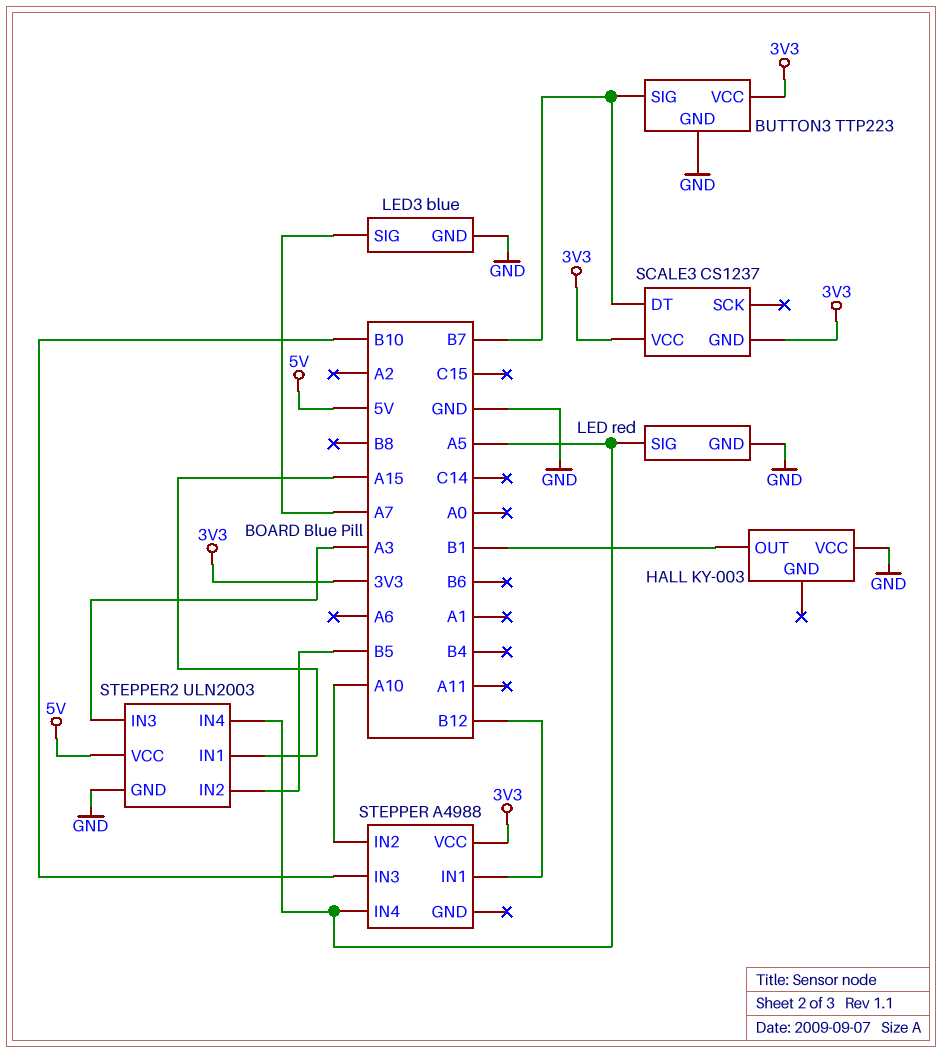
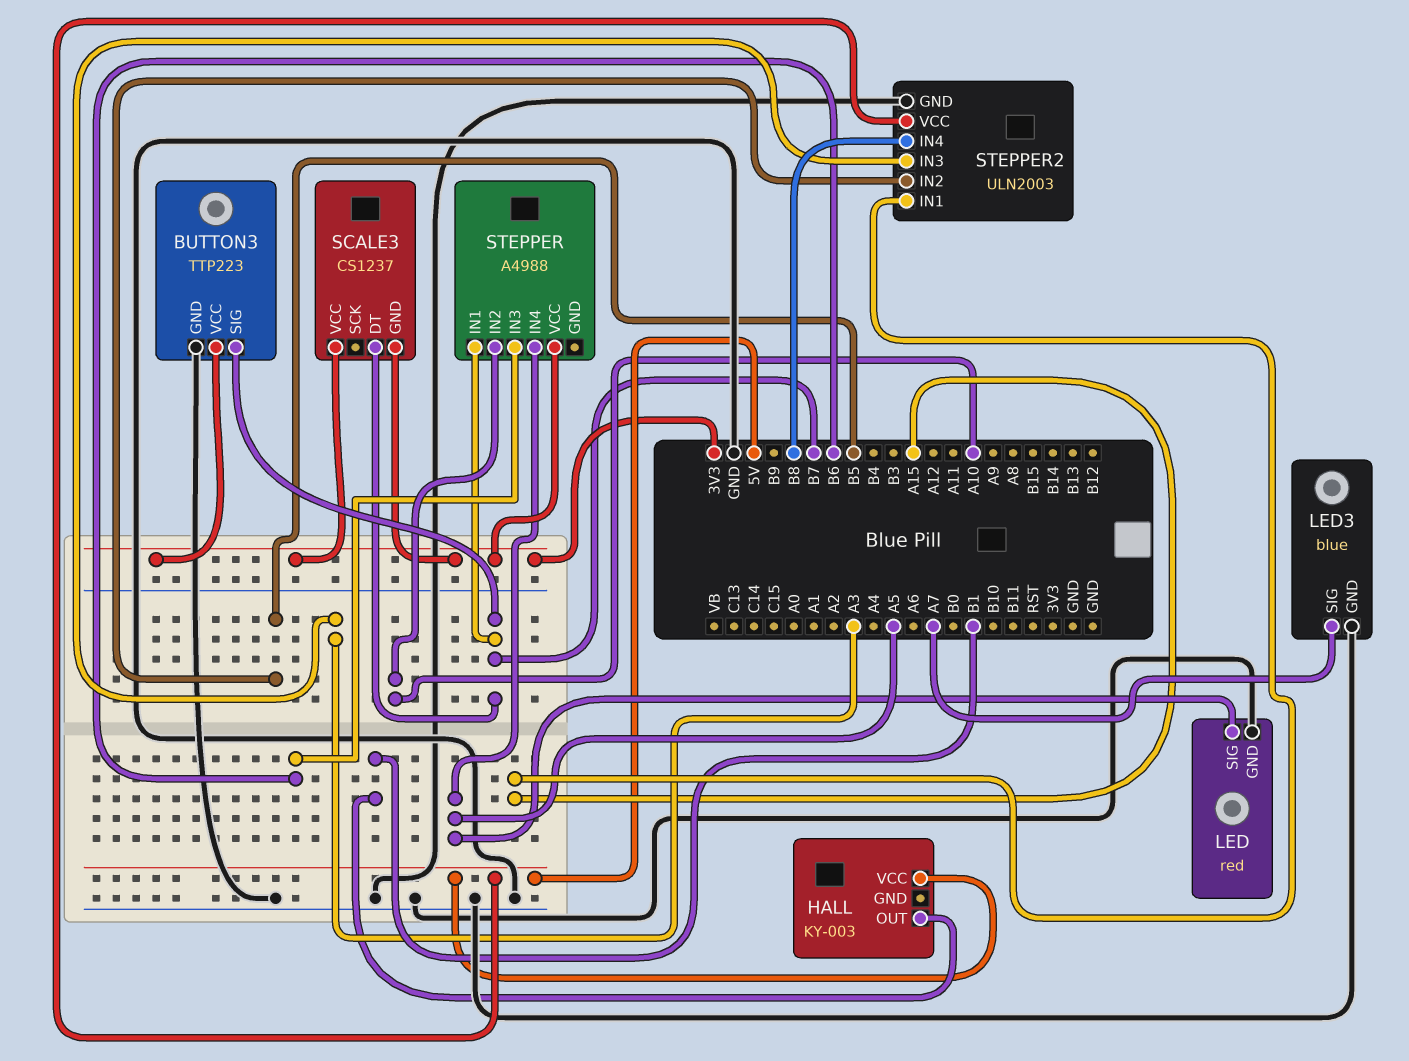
HALL pin VCC: GND -> 5V
STEPPER pin IN1: B12 -> B7
STEPPER pin IN3: B10 -> B6
STEPPER2 pin IN4: A5 -> B8

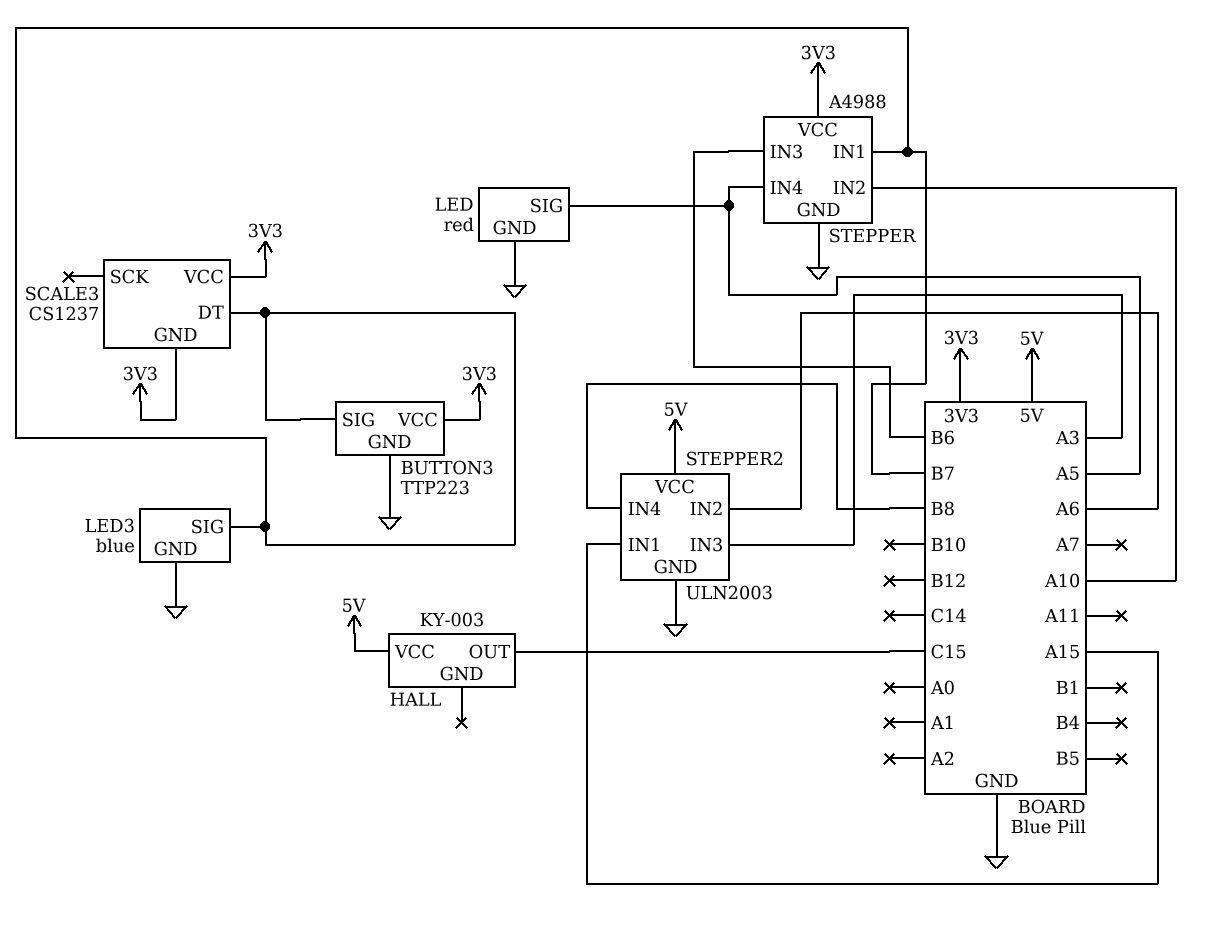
HALL pin OUT: B1 -> C15
LED3 pin SIG: A7 -> B7
STEPPER pin GND: none -> GND
STEPPER2 pin IN2: B5 -> A6

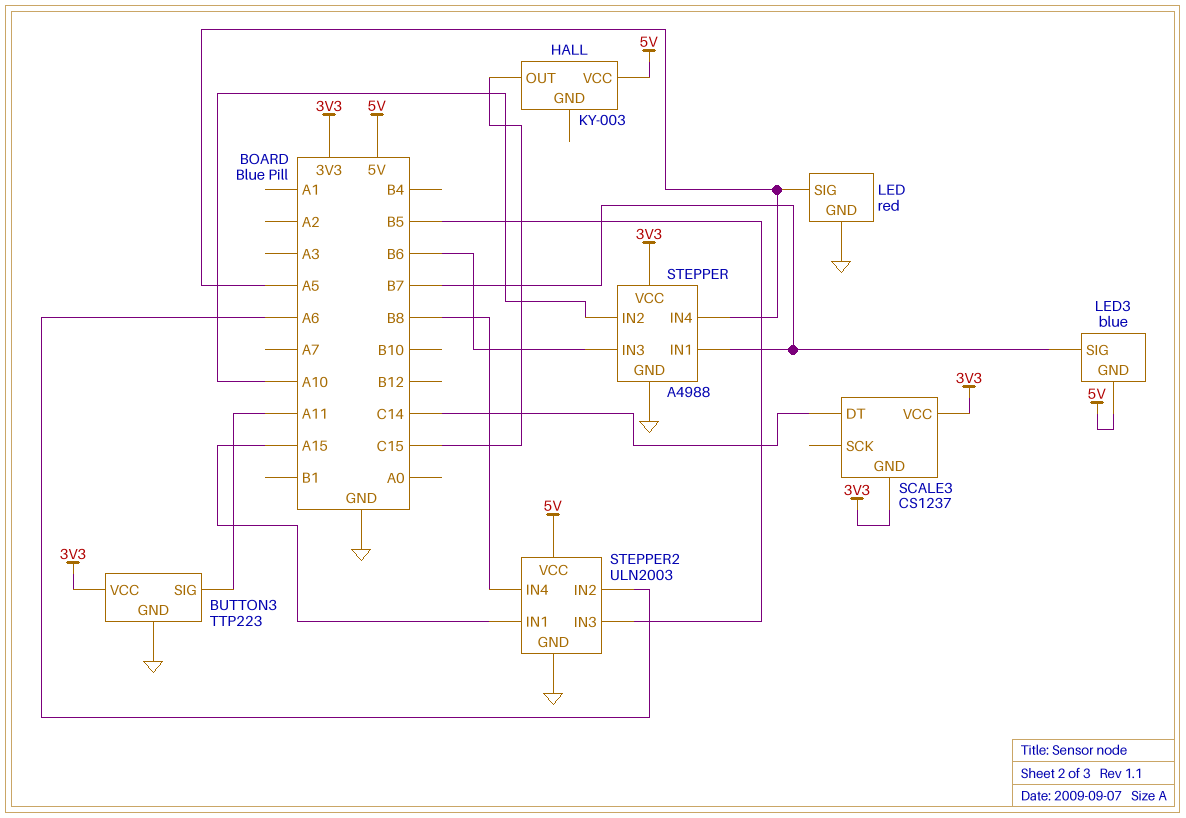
BUTTON3 pin SIG: B7 -> A11
LED3 pin GND: GND -> 5V
SCALE3 pin DT: B7 -> C14
STEPPER2 pin IN3: A3 -> B5

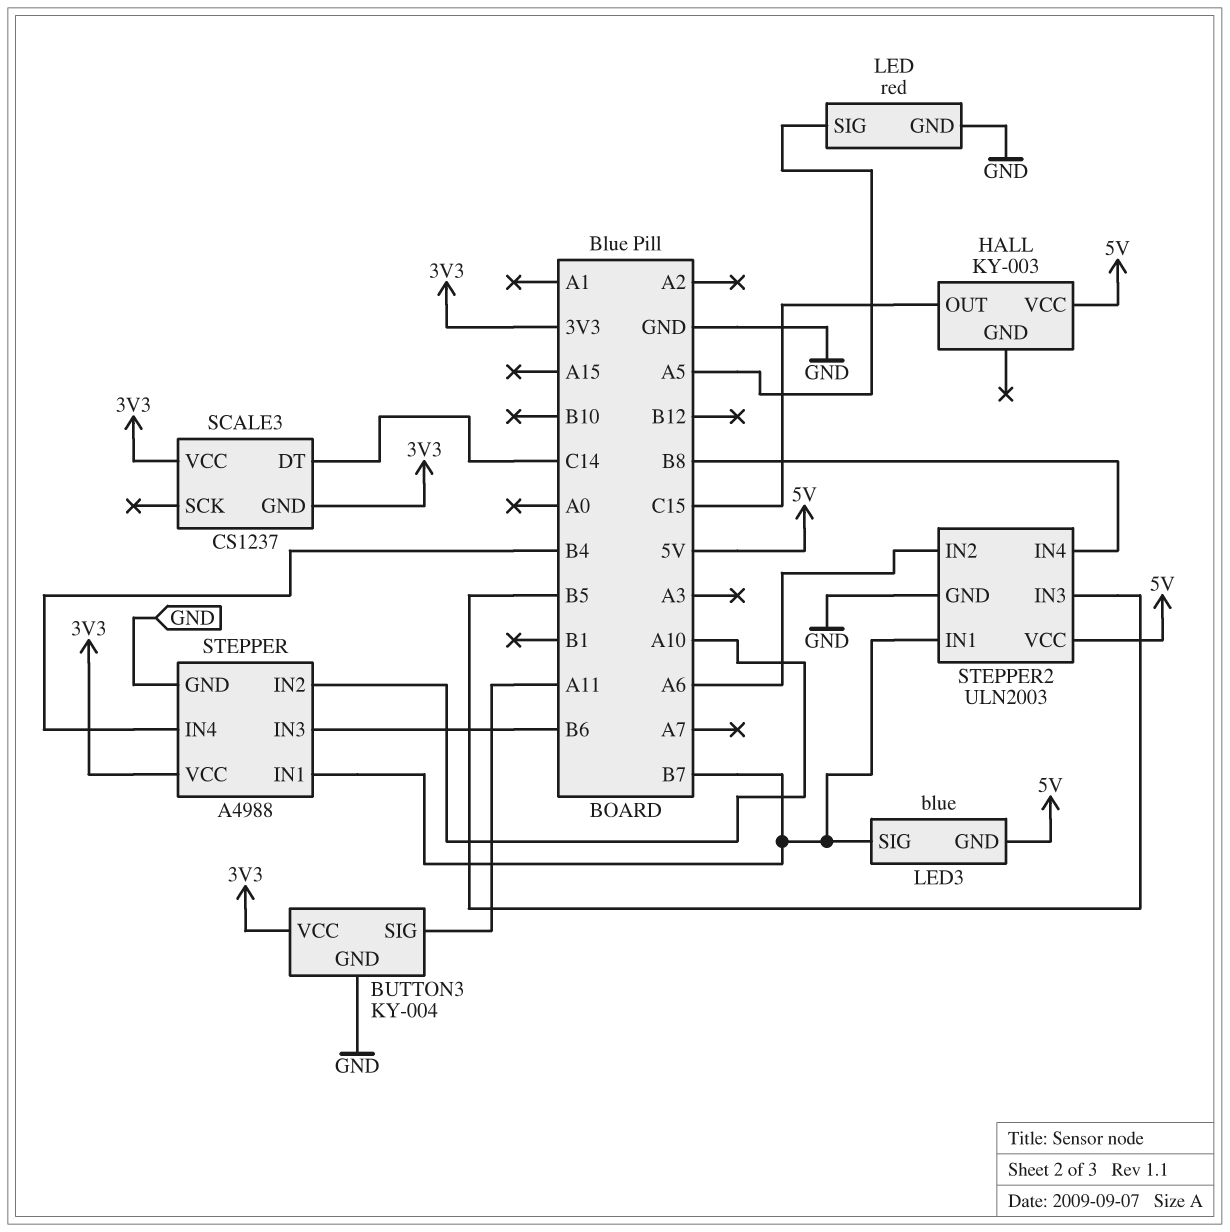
BUTTON3: TTP223 -> KY-004
STEPPER pin IN4: A5 -> B4
STEPPER2 pin IN1: A15 -> B7

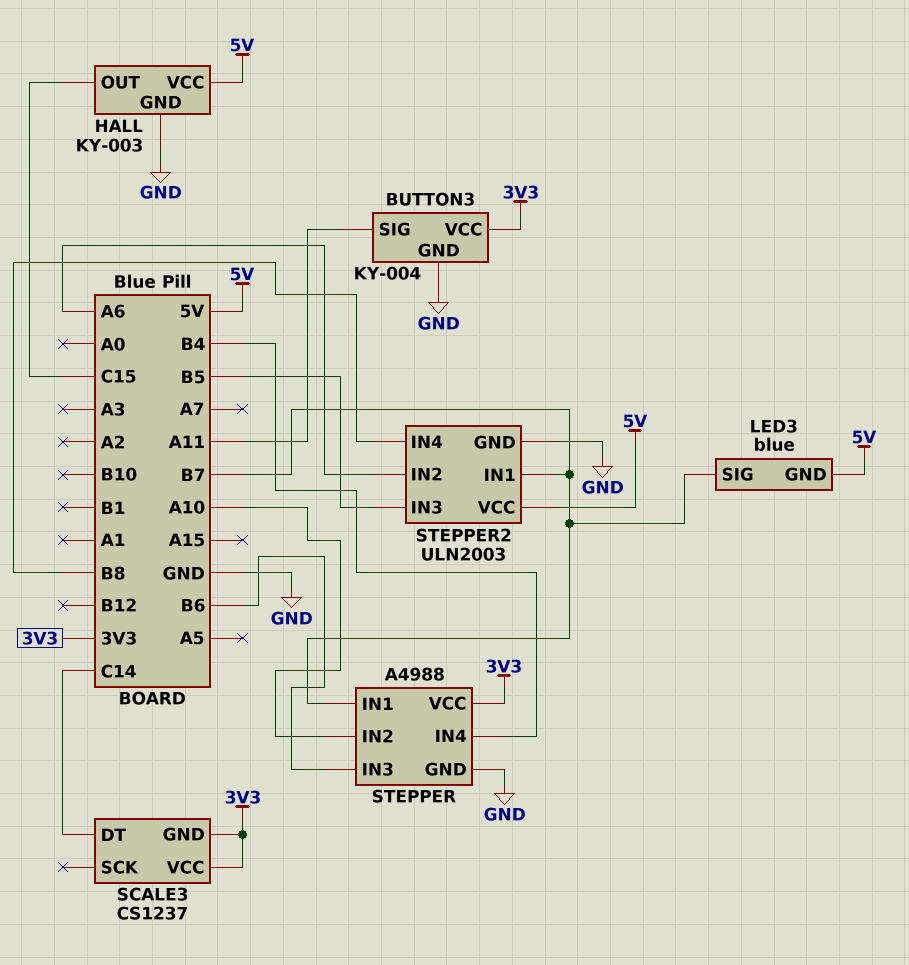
HALL pin GND: none -> GND
LED: red -> none
LED pin GND: GND -> none
LED pin SIG: A5 -> none

